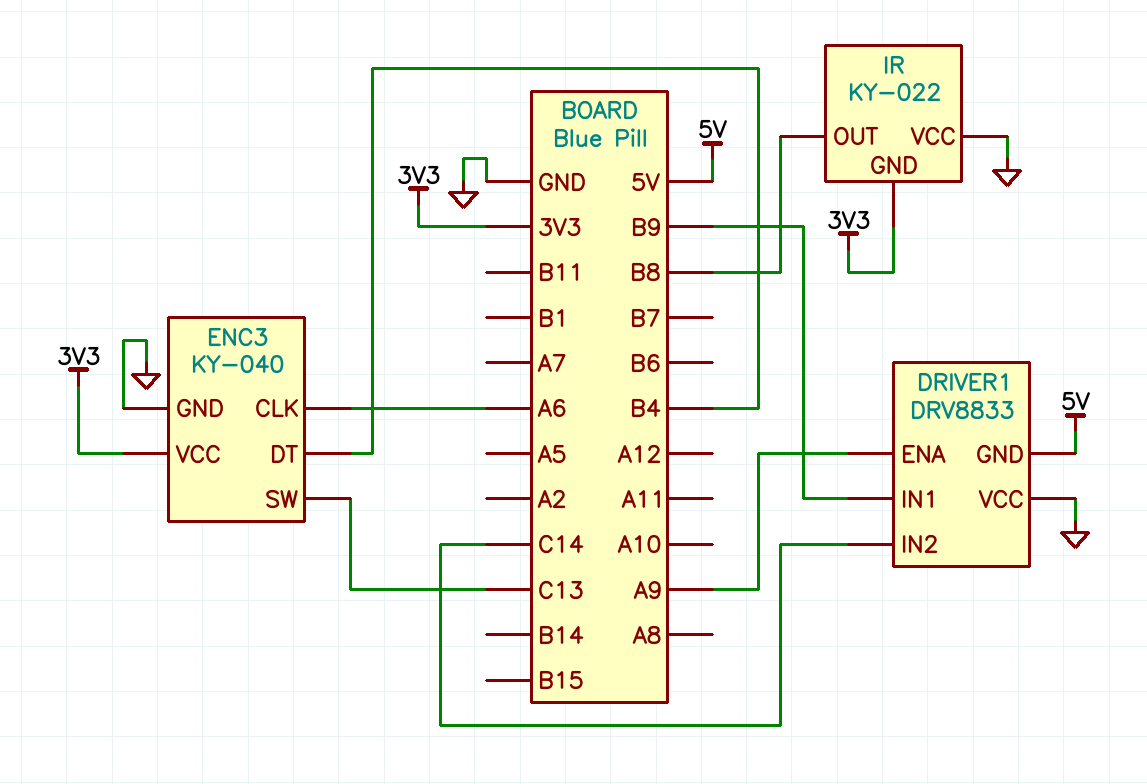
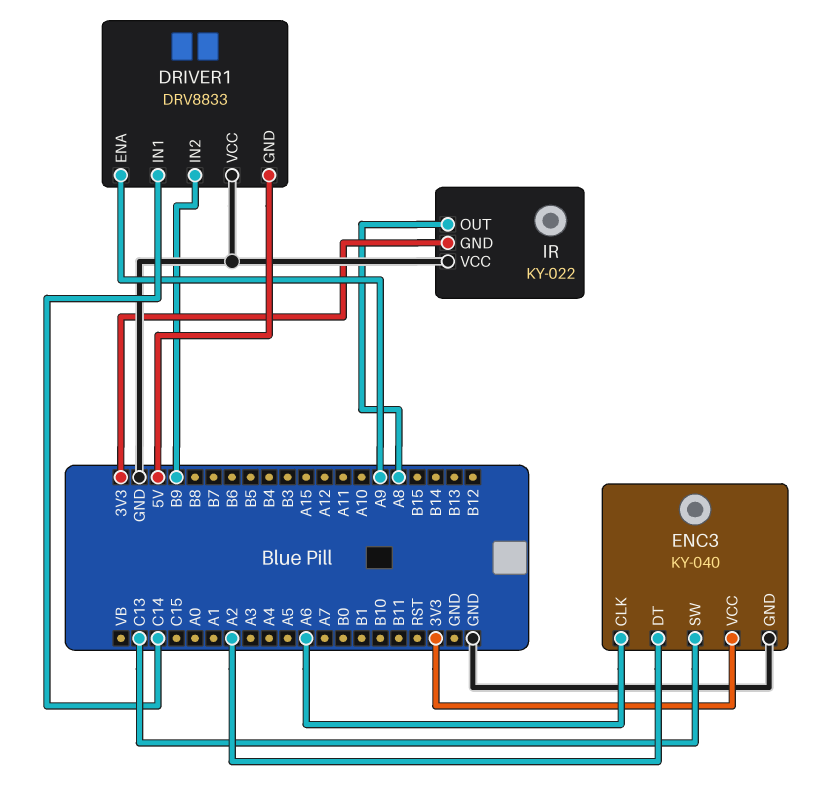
DRIVER1 pin IN1: B9 -> C14
DRIVER1 pin IN2: C14 -> B9
ENC3 pin DT: B4 -> A2
IR pin OUT: B8 -> A8

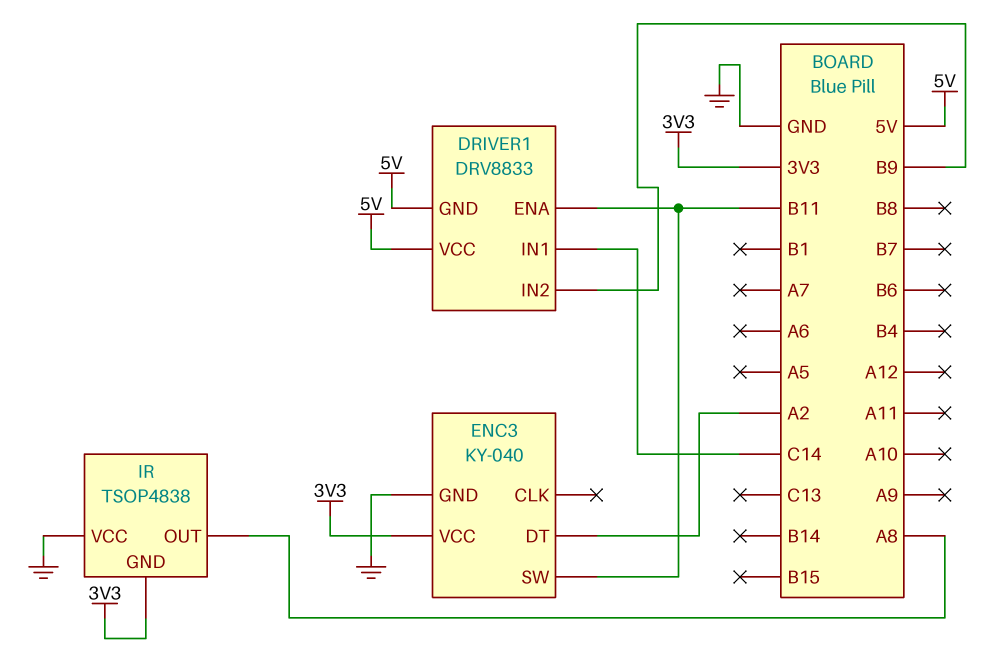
DRIVER1 pin ENA: A9 -> B11
DRIVER1 pin VCC: GND -> 5V
ENC3 pin CLK: A6 -> none
ENC3 pin SW: C13 -> B11
IR: KY-022 -> TSOP4838

